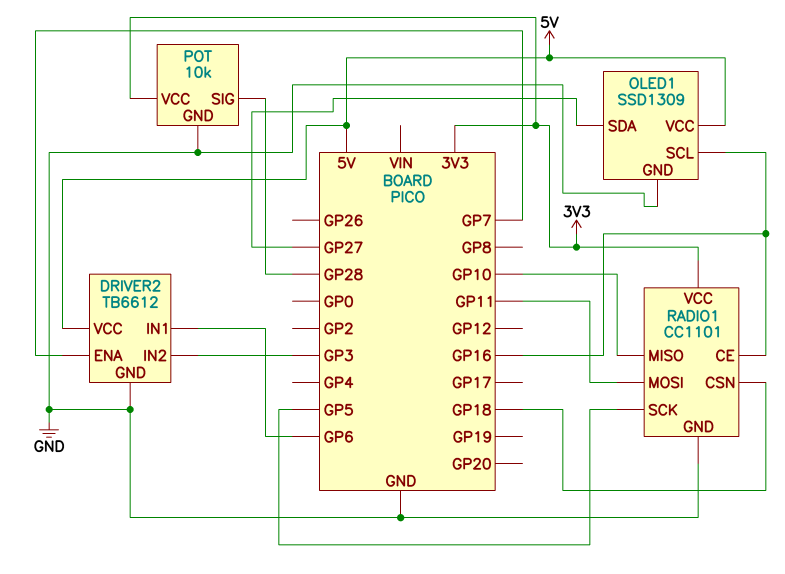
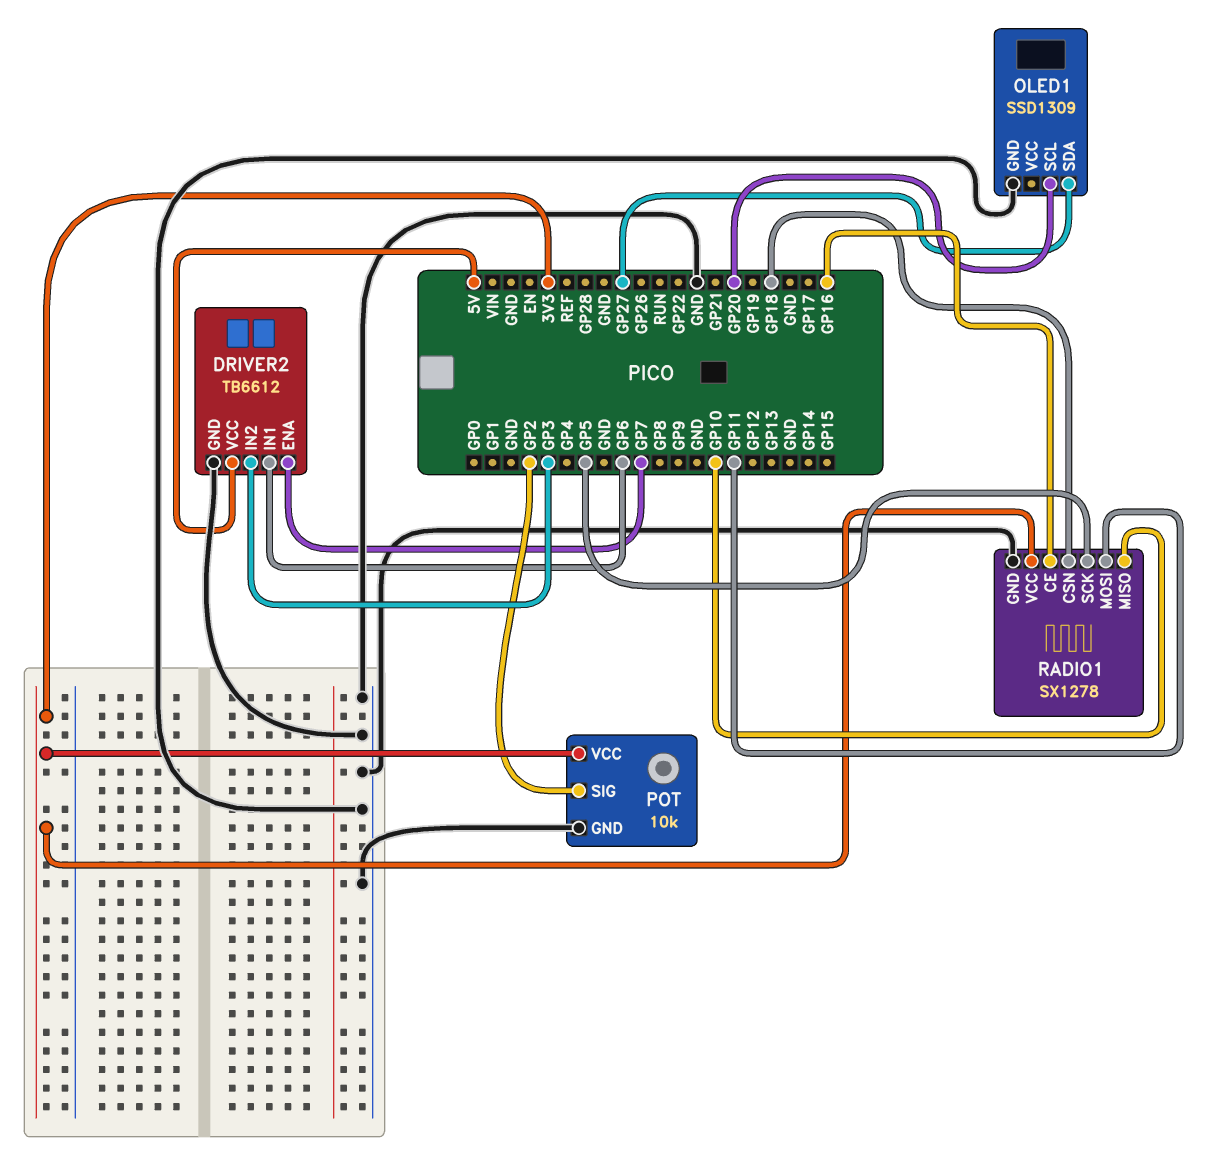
OLED1 pin SCL: GP16 -> GP20
OLED1 pin VCC: 5V -> none
POT pin SIG: GP28 -> GP2
RADIO1: CC1101 -> SX1278

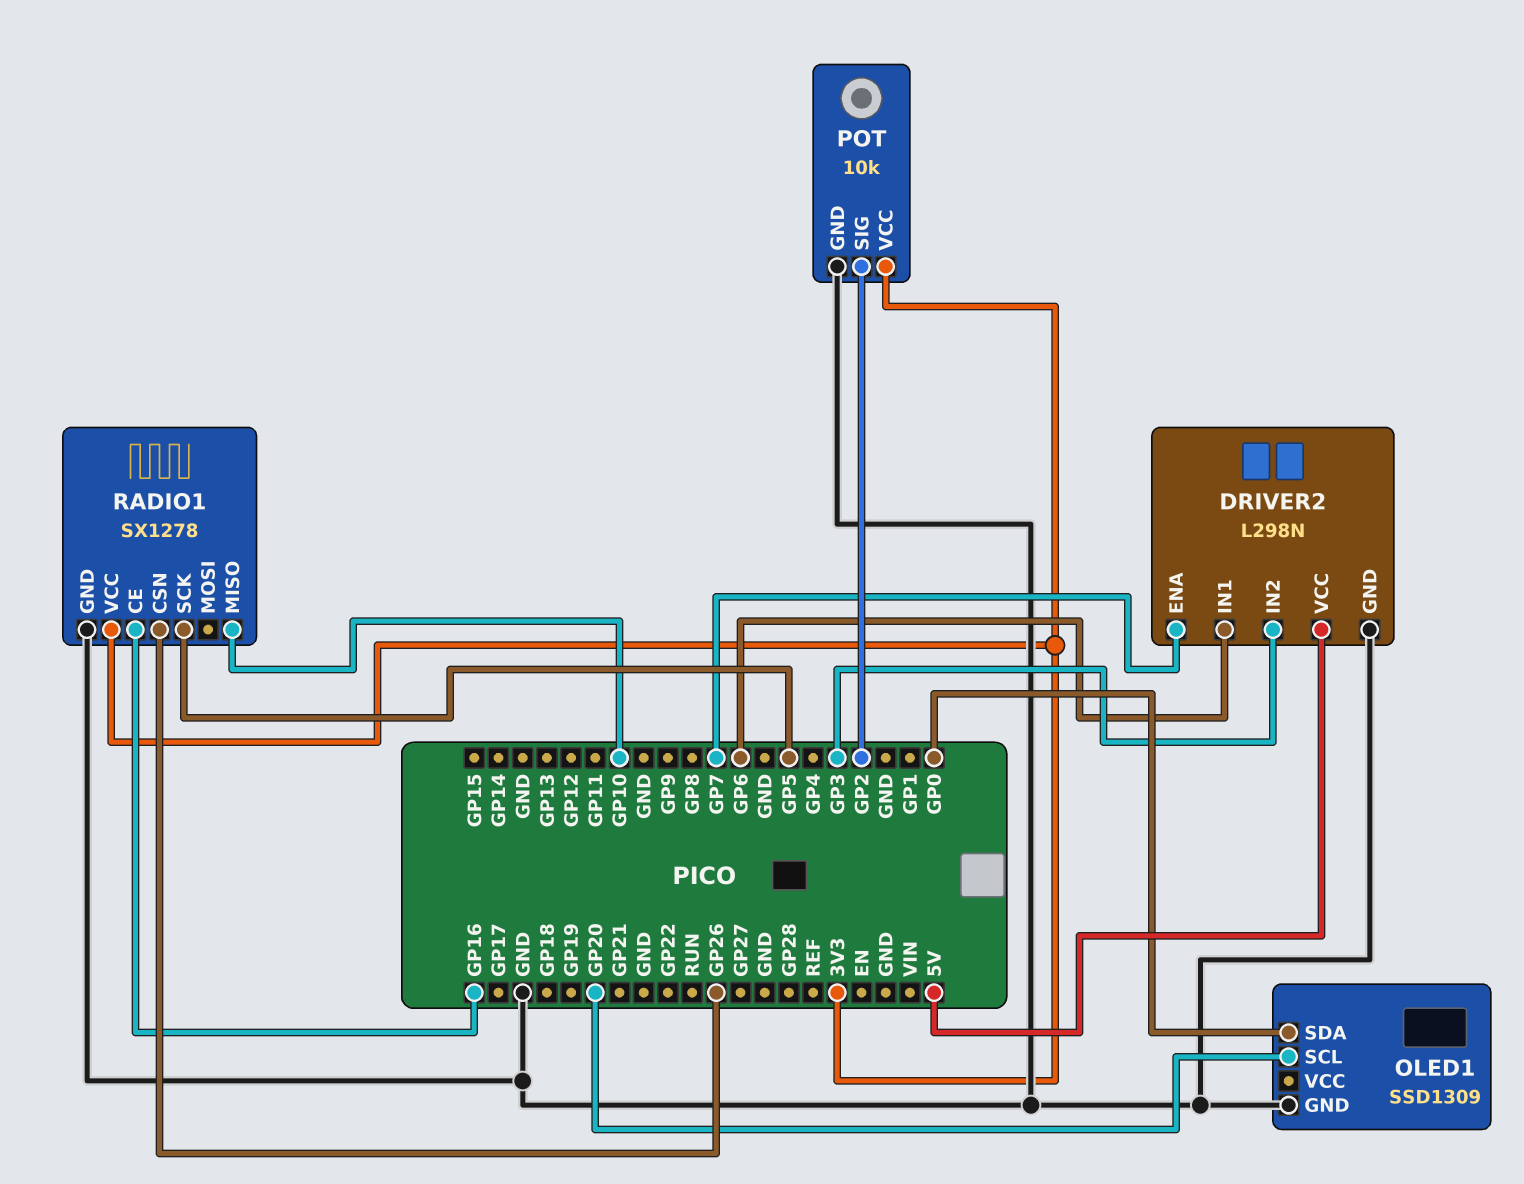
DRIVER2: TB6612 -> L298N
OLED1 pin SDA: GP27 -> GP0
RADIO1 pin CSN: GP18 -> GP26
RADIO1 pin MOSI: GP11 -> none

